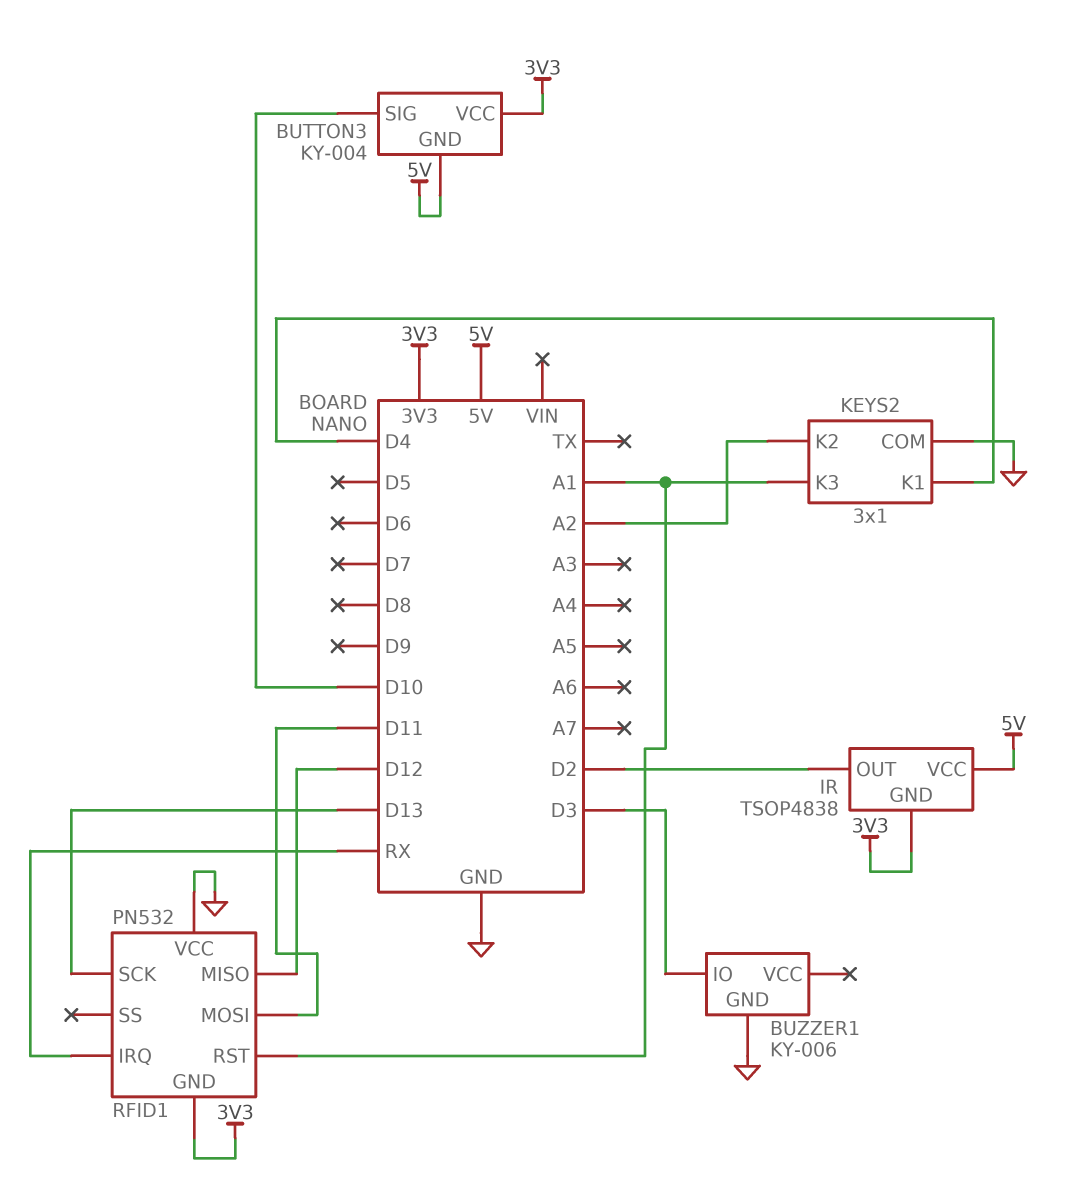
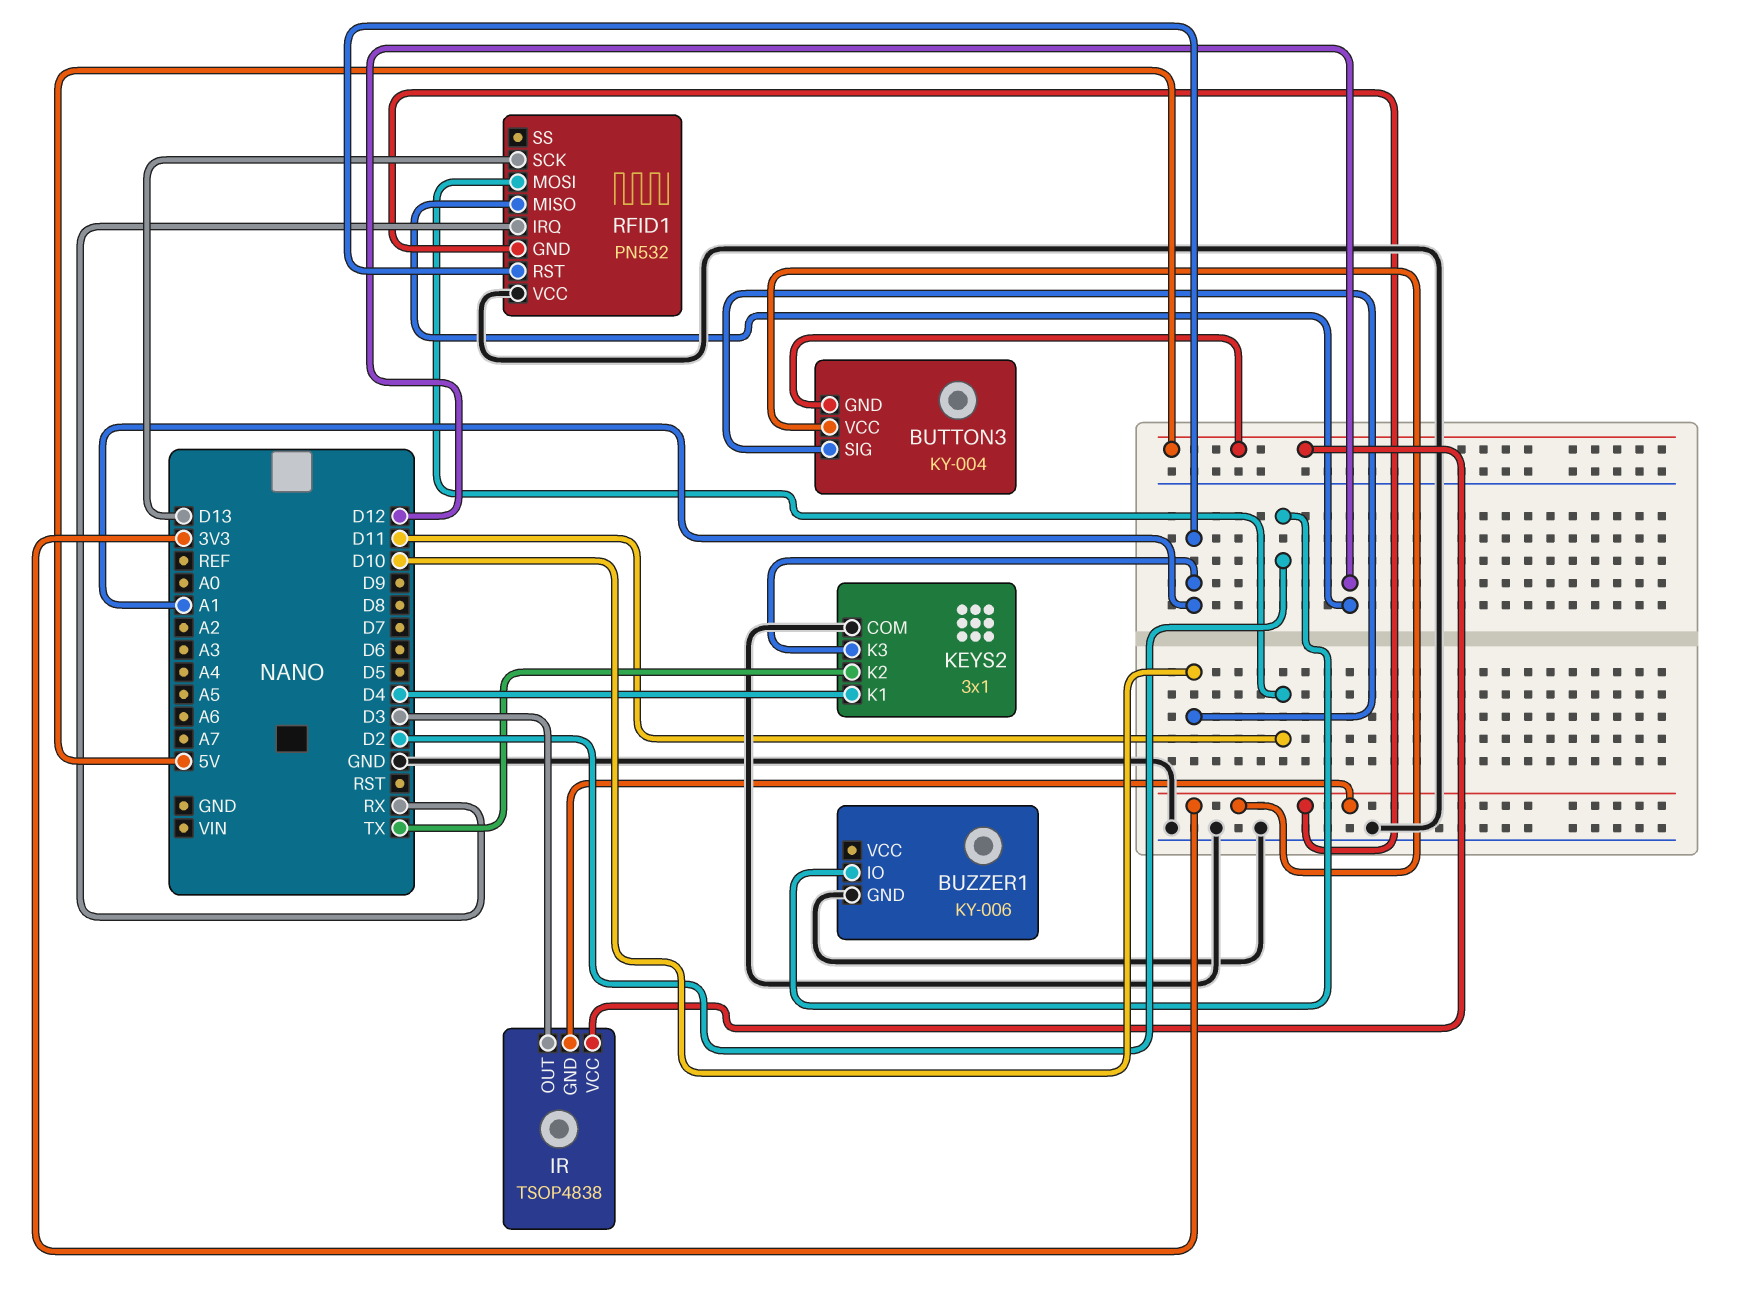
BUZZER1 pin IO: D3 -> D2
IR pin OUT: D2 -> D3
KEYS2 pin K2: A2 -> TX

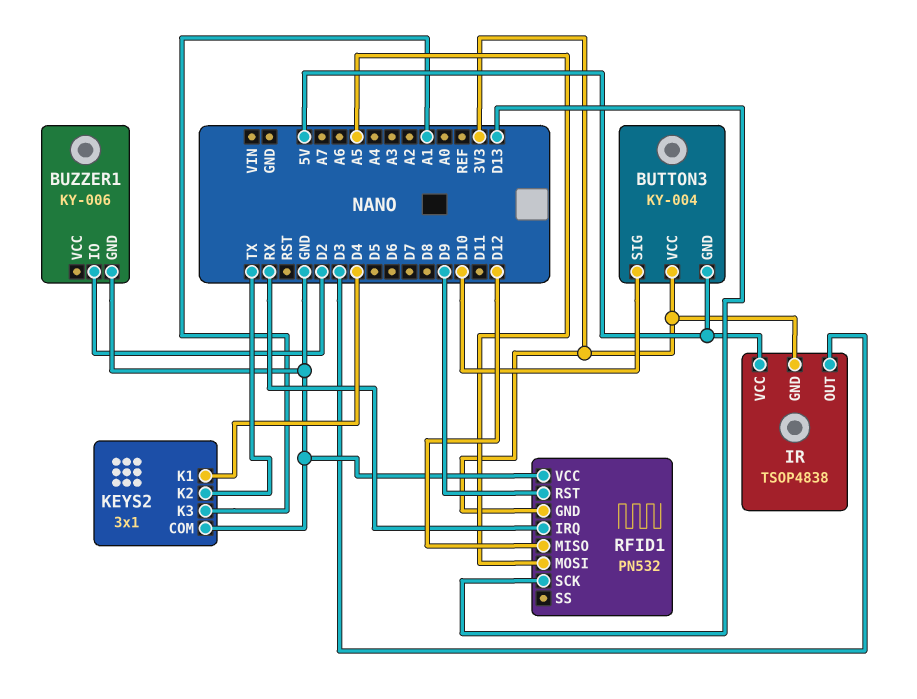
RFID1 pin MOSI: D11 -> A5
RFID1 pin RST: A1 -> D9

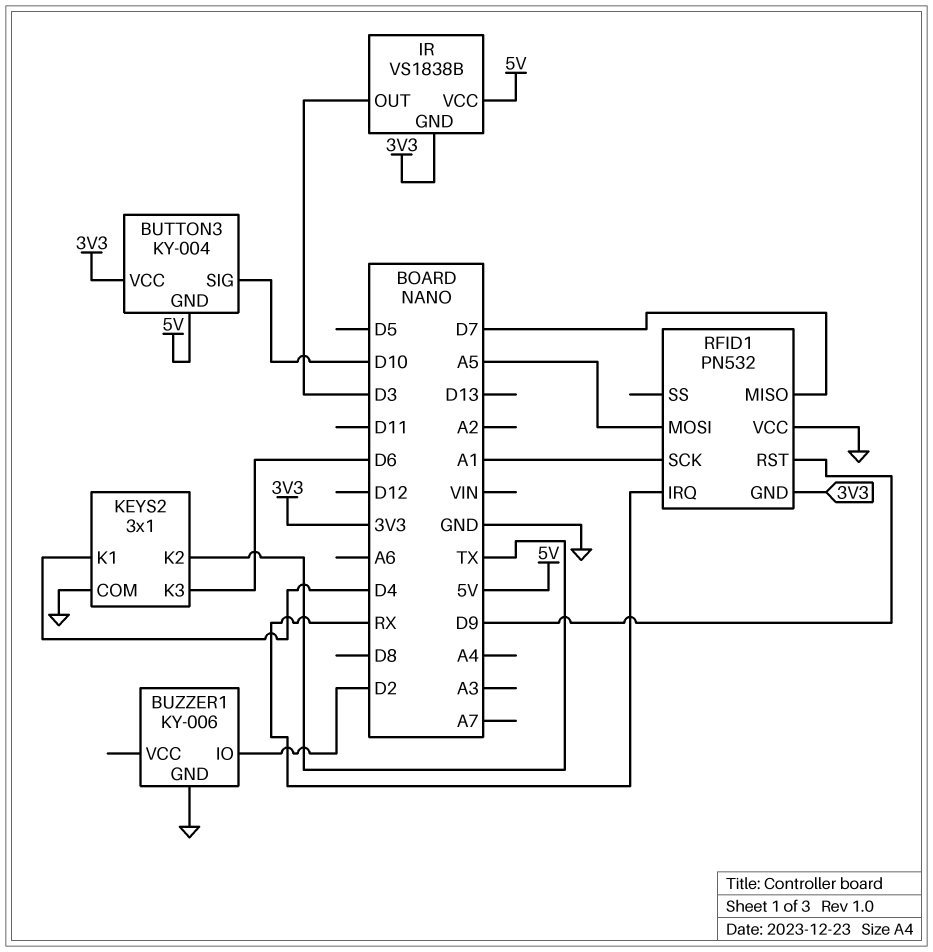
IR: TSOP4838 -> VS1838B
KEYS2 pin K3: A1 -> D6
RFID1 pin MISO: D12 -> D7
RFID1 pin SCK: D13 -> A1

